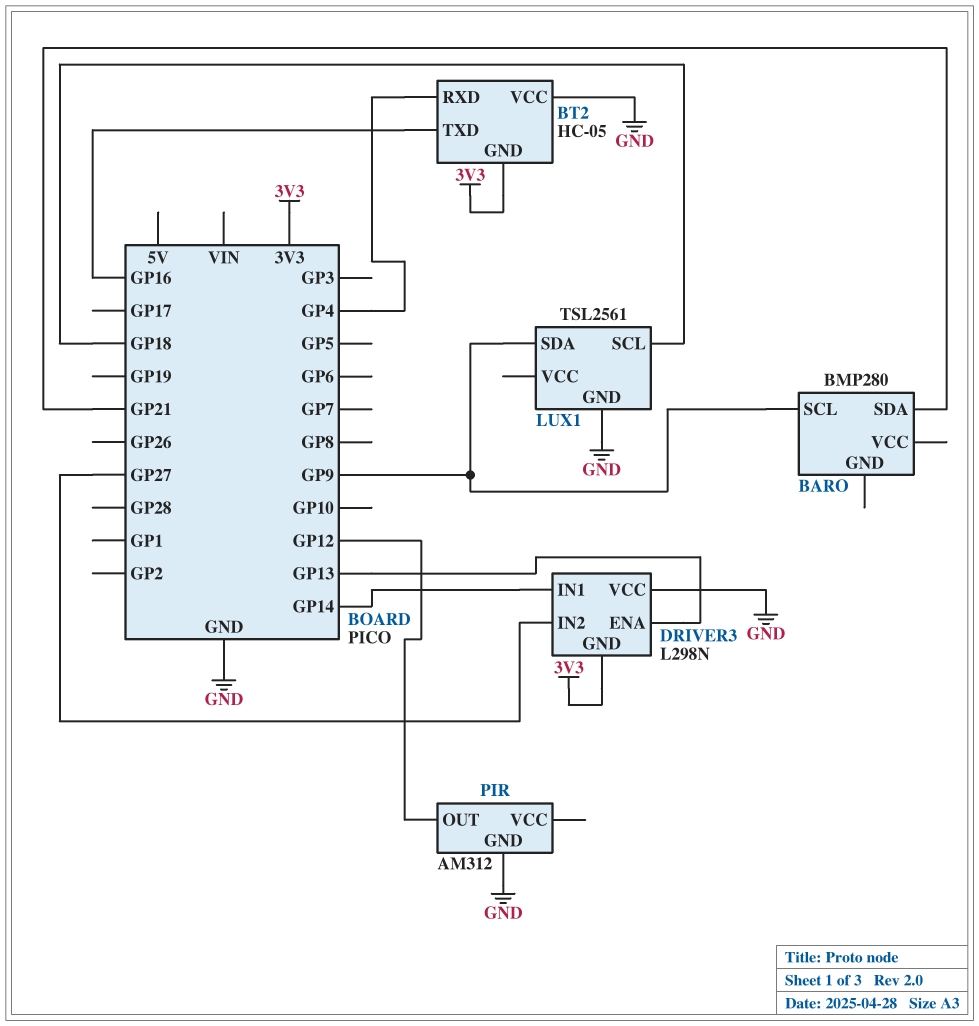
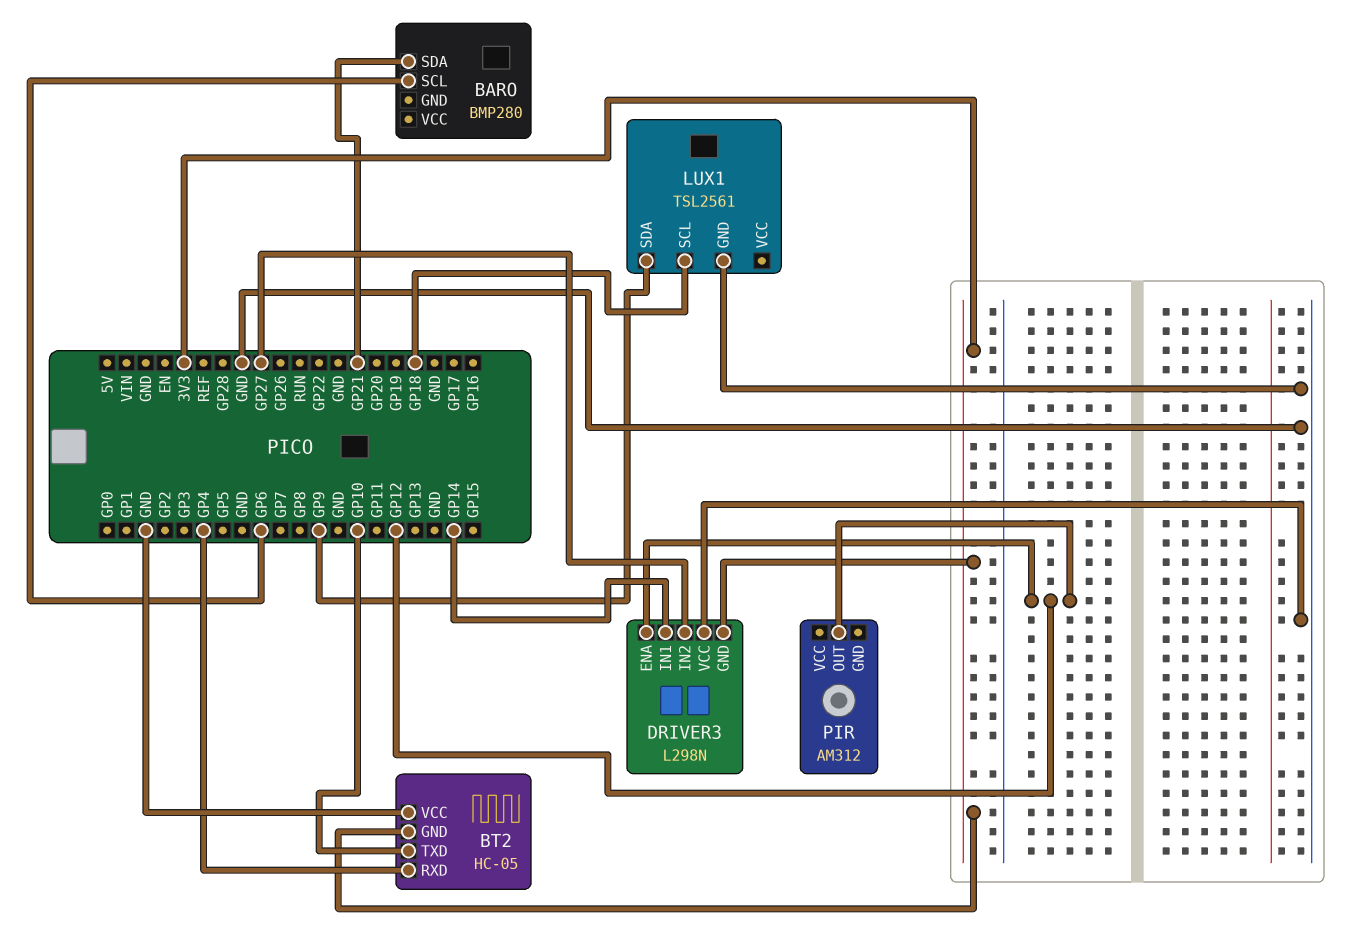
BARO pin SCL: GP9 -> GP6
BT2 pin TXD: GP16 -> GP10
DRIVER3 pin ENA: GP13 -> GP12
PIR pin GND: GND -> none

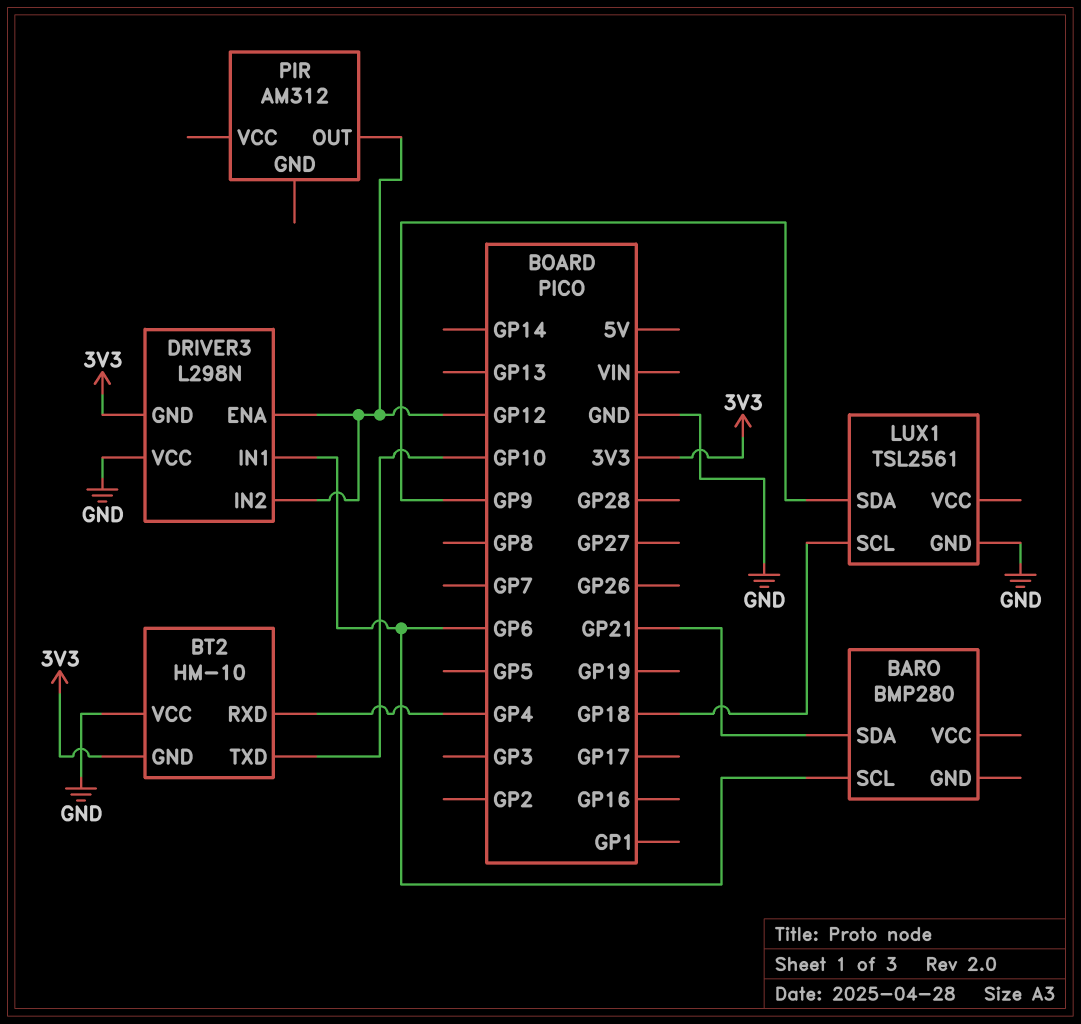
BT2: HC-05 -> HM-10
DRIVER3 pin IN1: GP14 -> GP6
DRIVER3 pin IN2: GP27 -> GP12

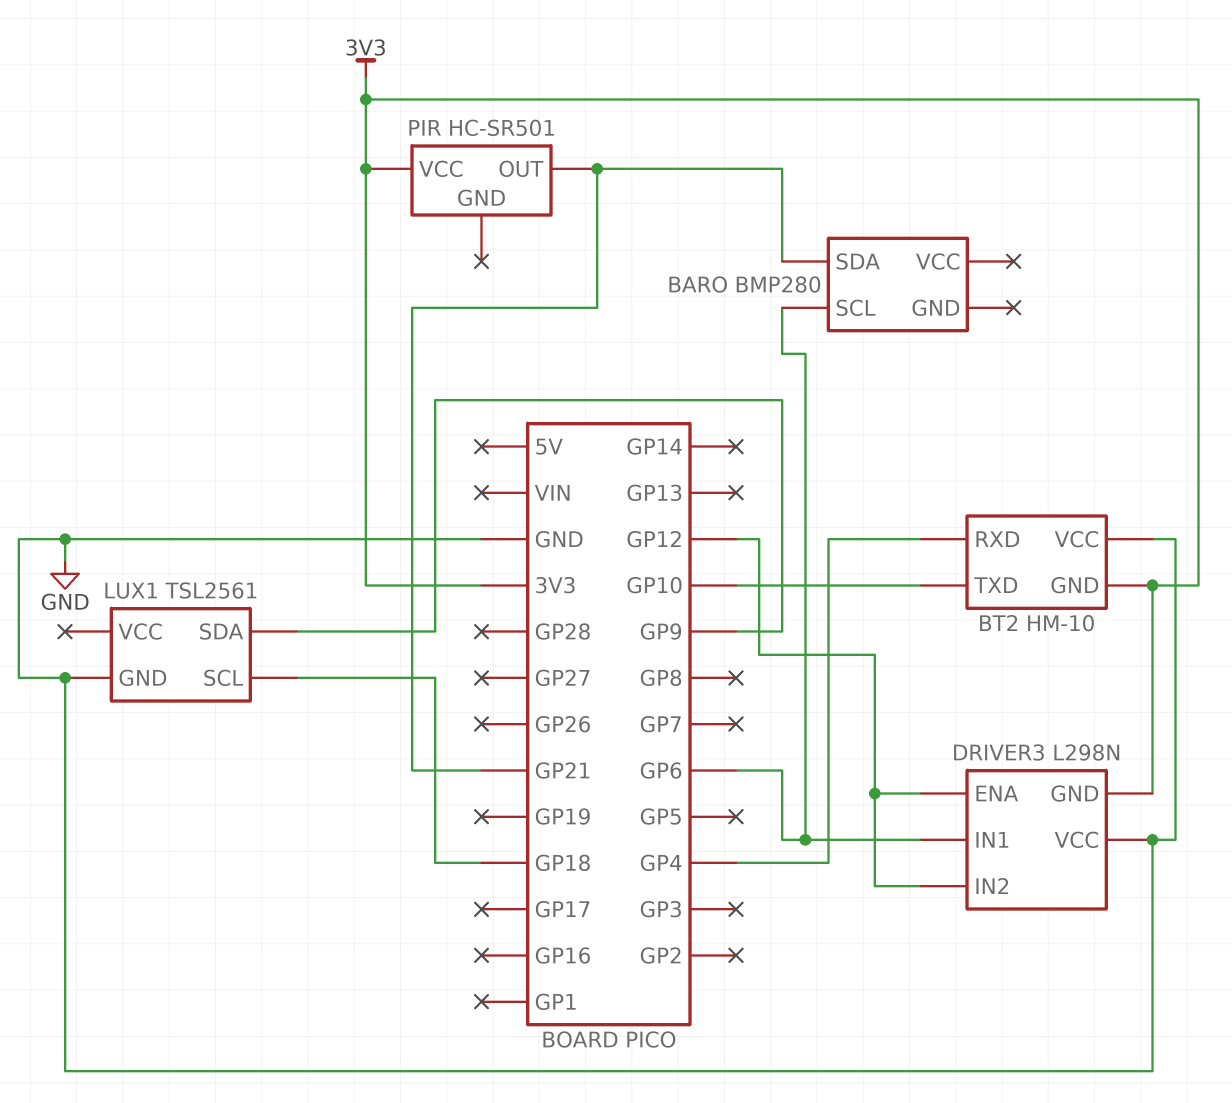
PIR: AM312 -> HC-SR501
PIR pin OUT: GP12 -> GP21
PIR pin VCC: none -> 3V3

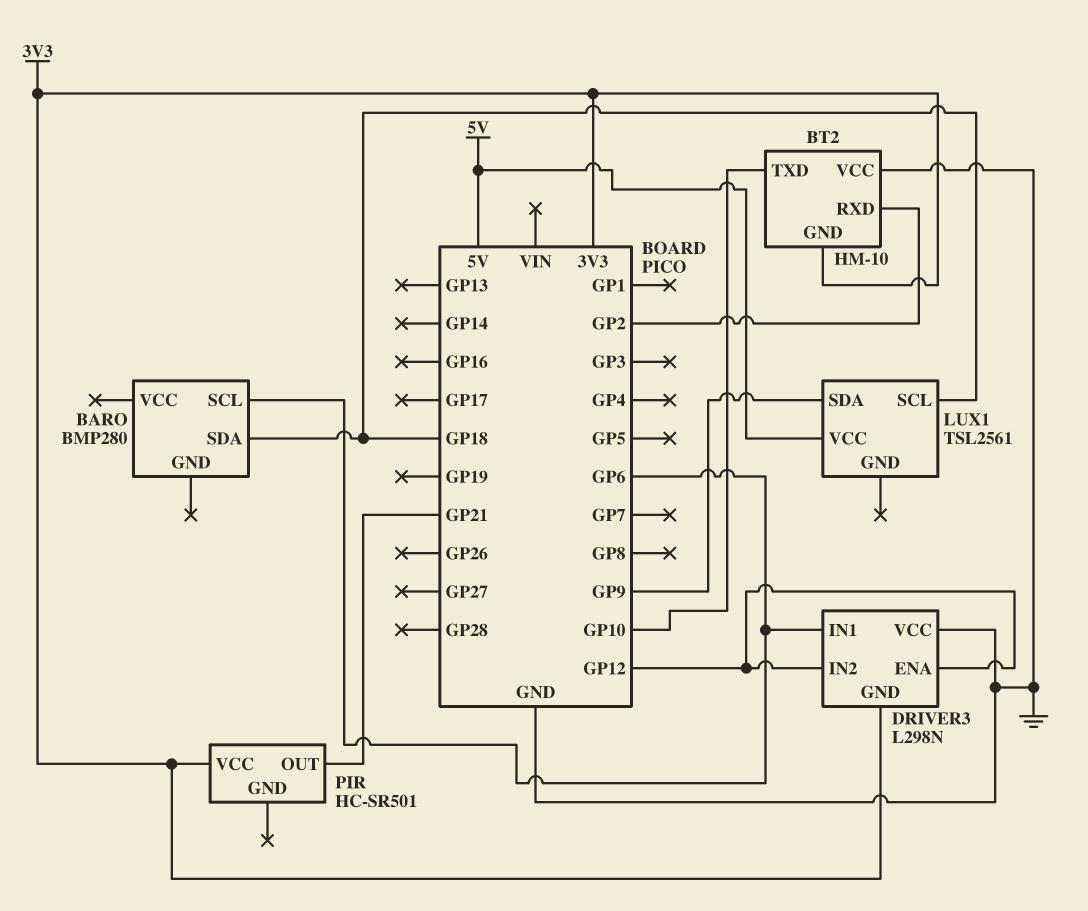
BARO pin SDA: GP21 -> GP18
BT2 pin RXD: GP4 -> GP2
LUX1 pin GND: GND -> none
LUX1 pin VCC: none -> 5V

